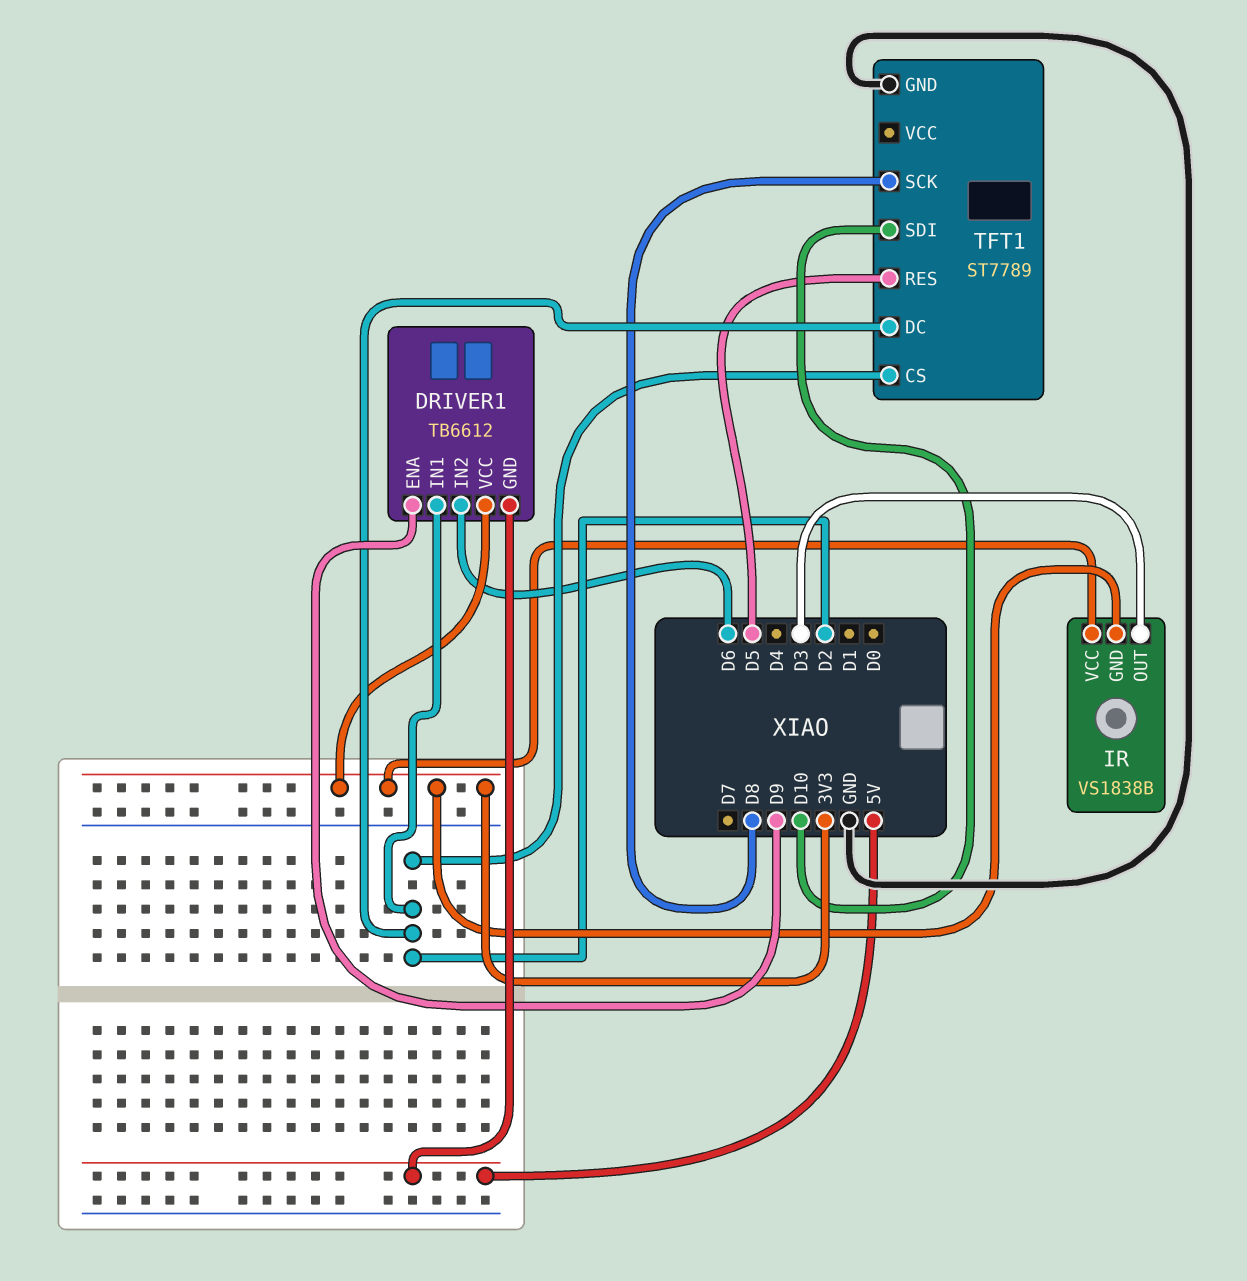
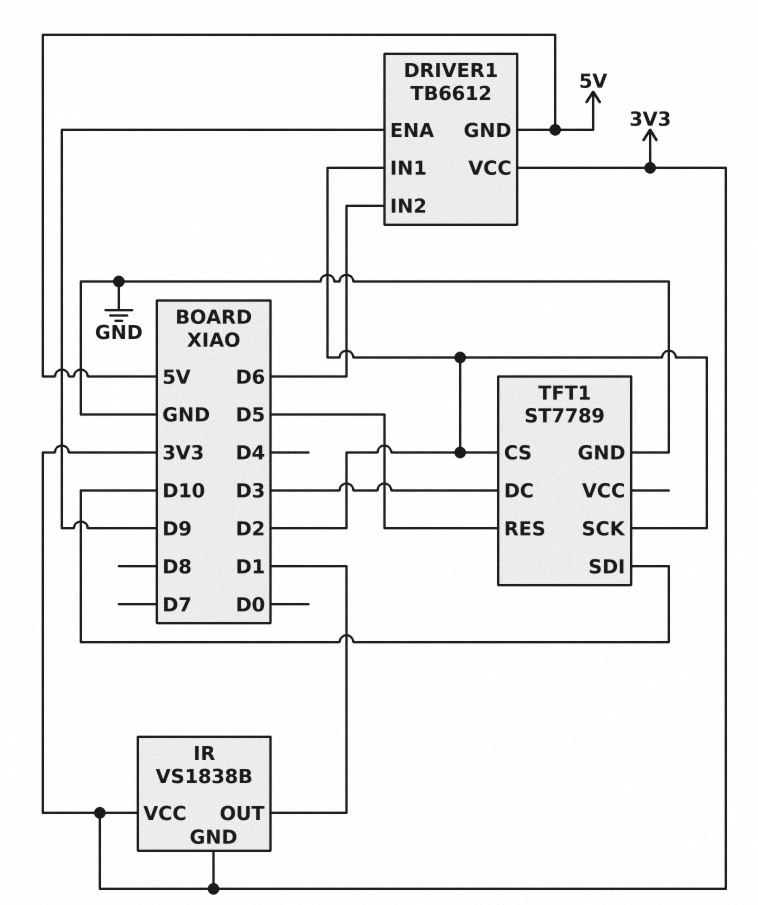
IR pin OUT: D3 -> D1
TFT1 pin DC: D2 -> D3
TFT1 pin SCK: D8 -> D2

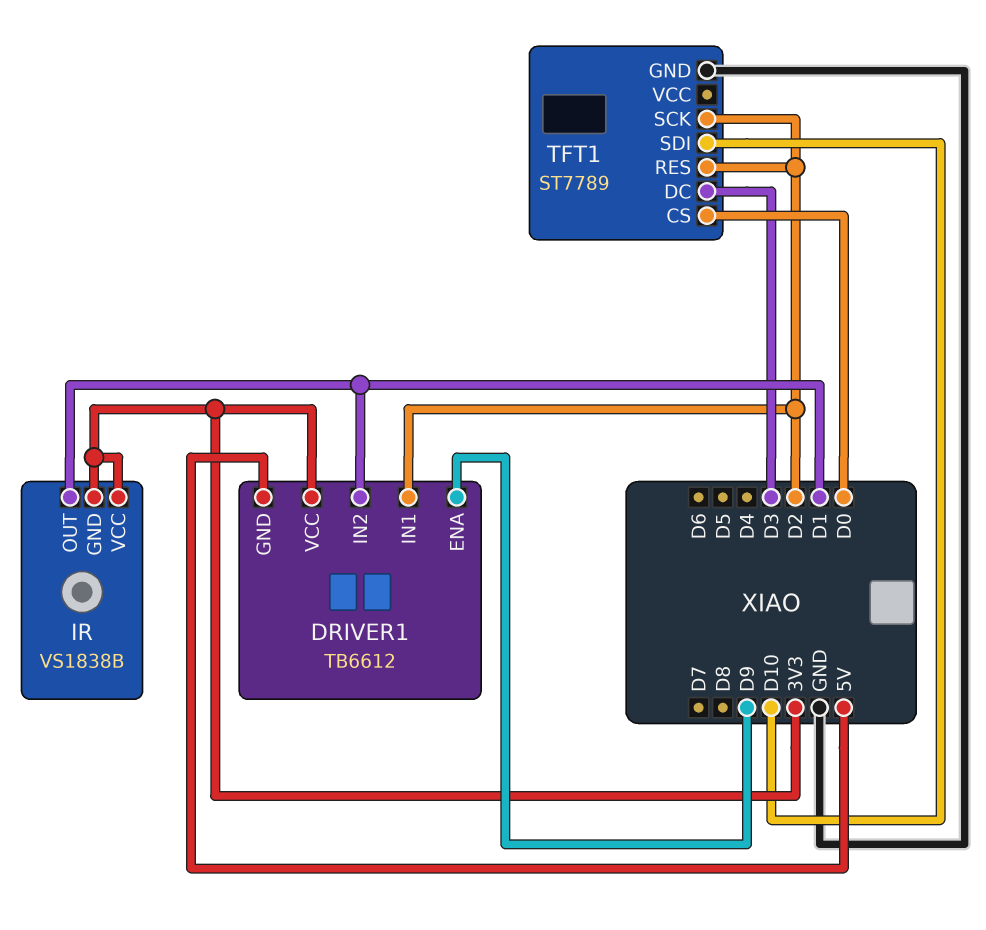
DRIVER1 pin IN2: D6 -> D1
TFT1 pin CS: D2 -> D0
TFT1 pin RES: D5 -> D2

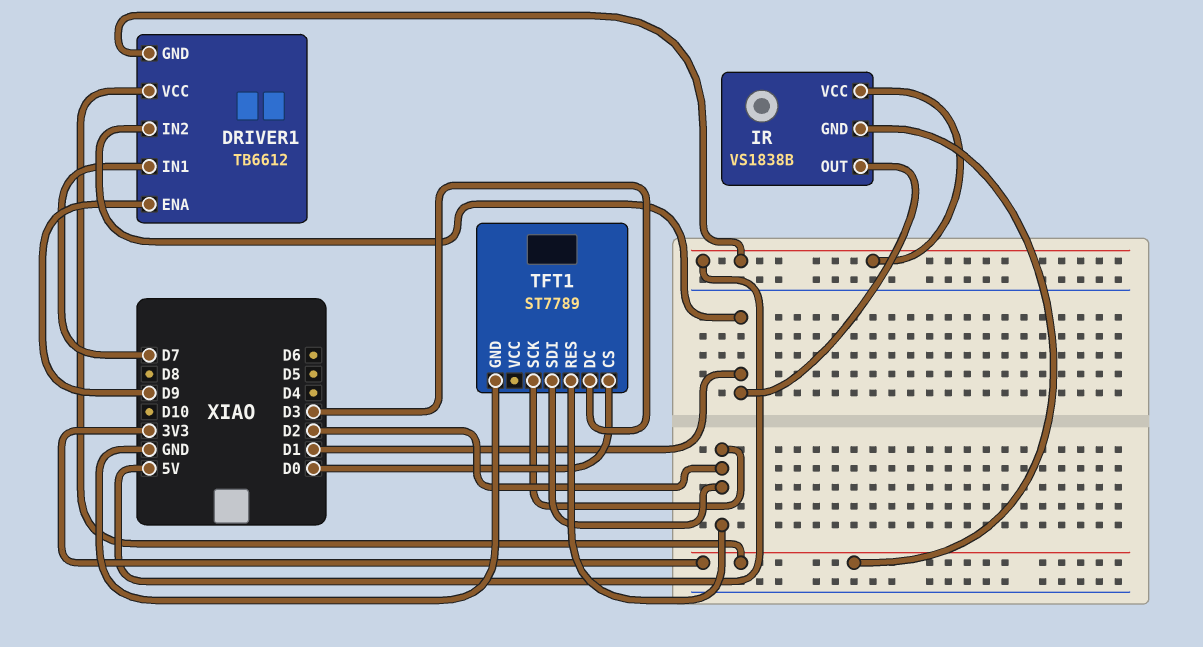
DRIVER1 pin IN1: D2 -> D7
IR pin VCC: 3V3 -> 5V
TFT1 pin SDI: D10 -> D2

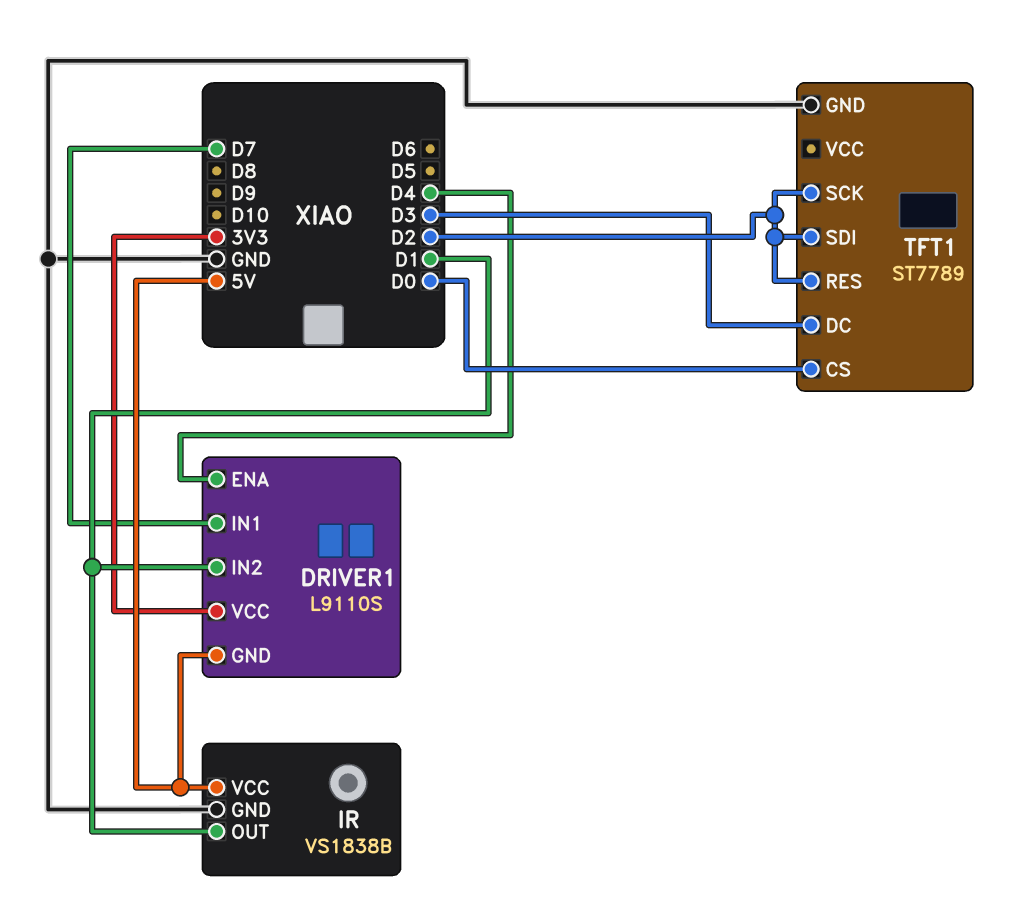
DRIVER1: TB6612 -> L9110S
DRIVER1 pin ENA: D9 -> D4
IR pin GND: 3V3 -> GND

